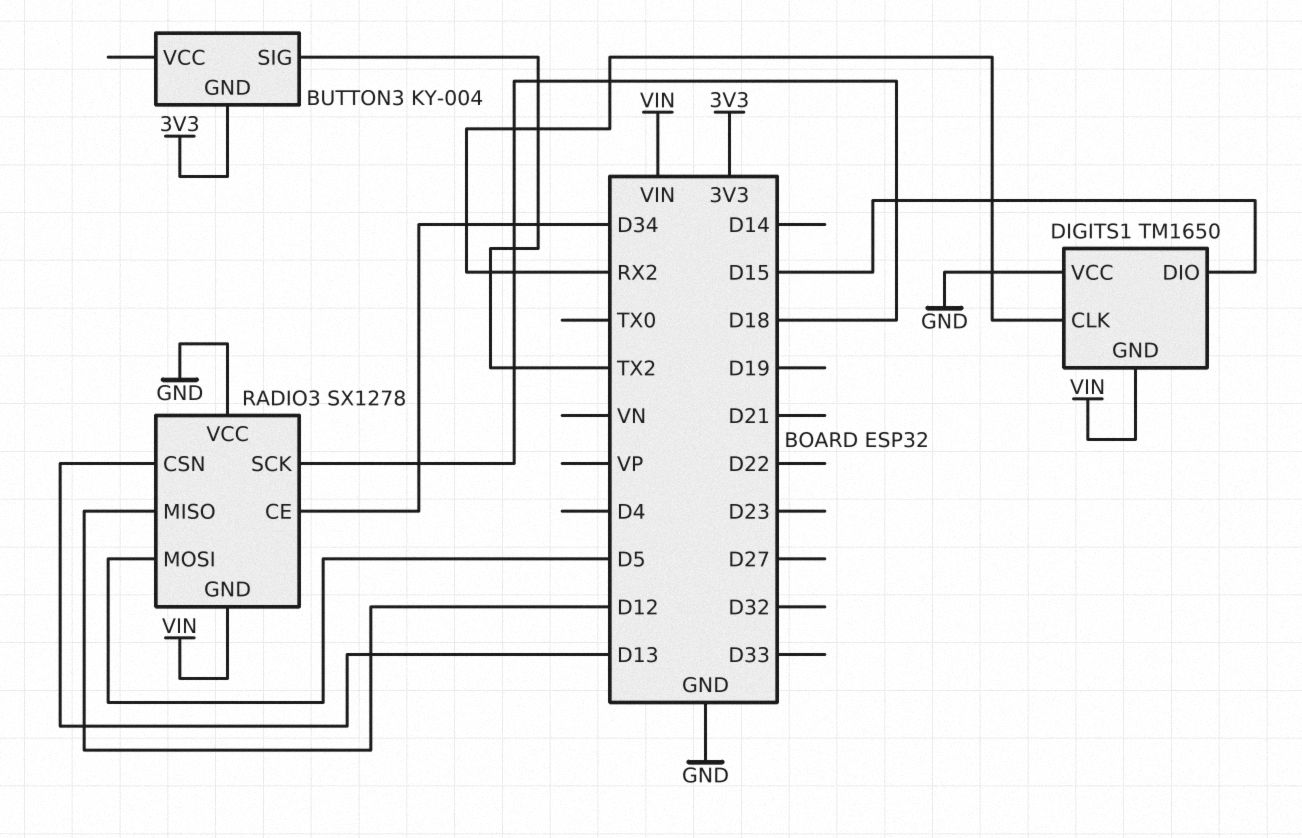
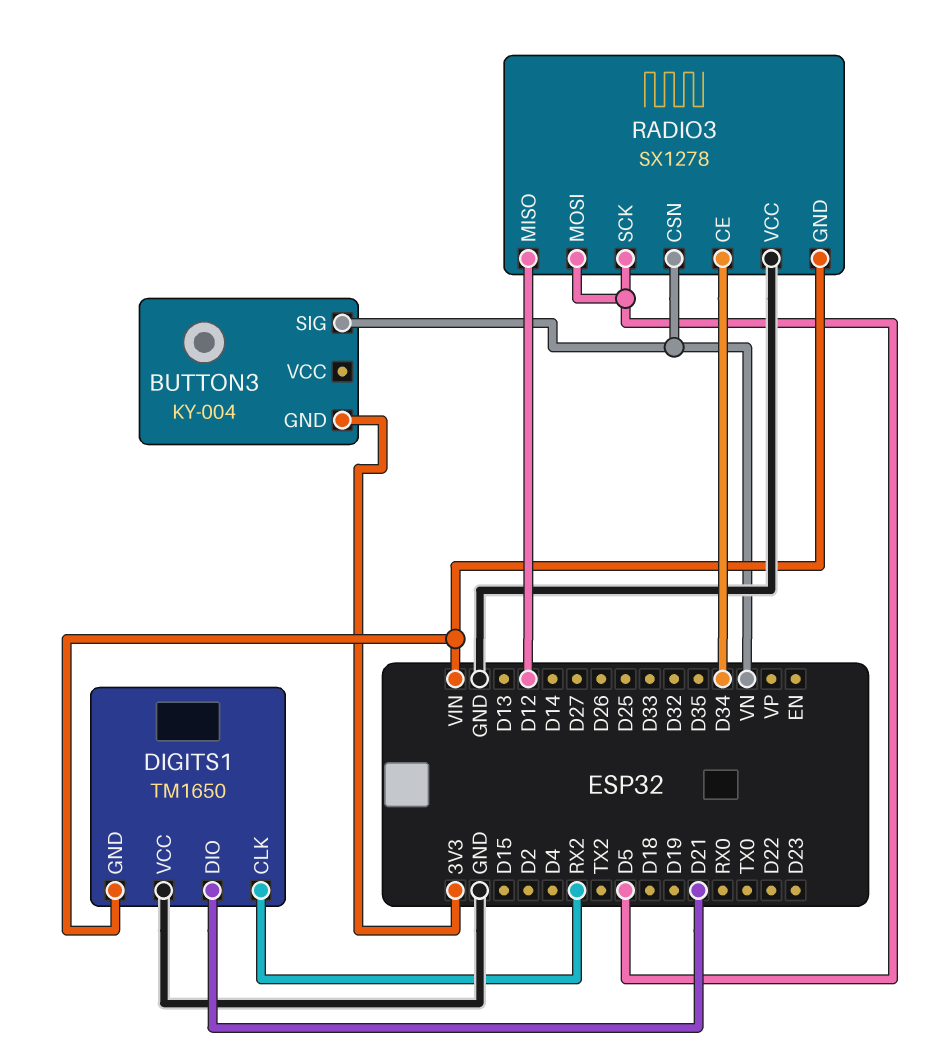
BUTTON3 pin SIG: TX2 -> VN
DIGITS1 pin DIO: D15 -> D21
RADIO3 pin CSN: D13 -> VN
RADIO3 pin SCK: D18 -> D5

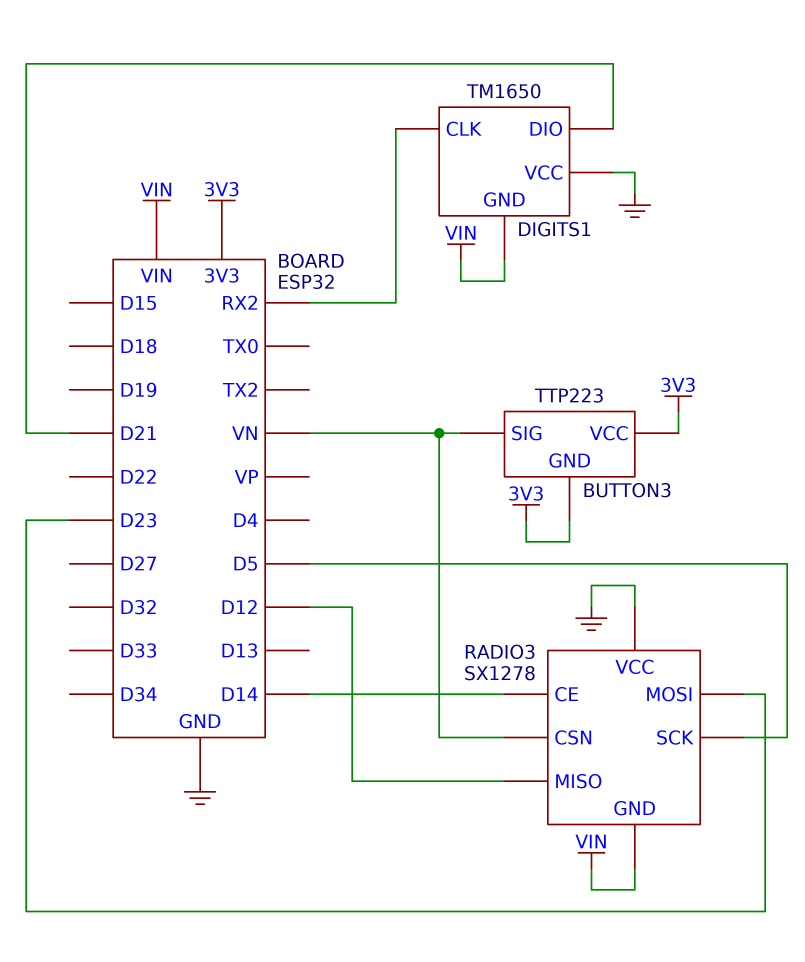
BUTTON3: KY-004 -> TTP223
BUTTON3 pin VCC: none -> 3V3
RADIO3 pin CE: D34 -> D14
RADIO3 pin MOSI: D5 -> D23

